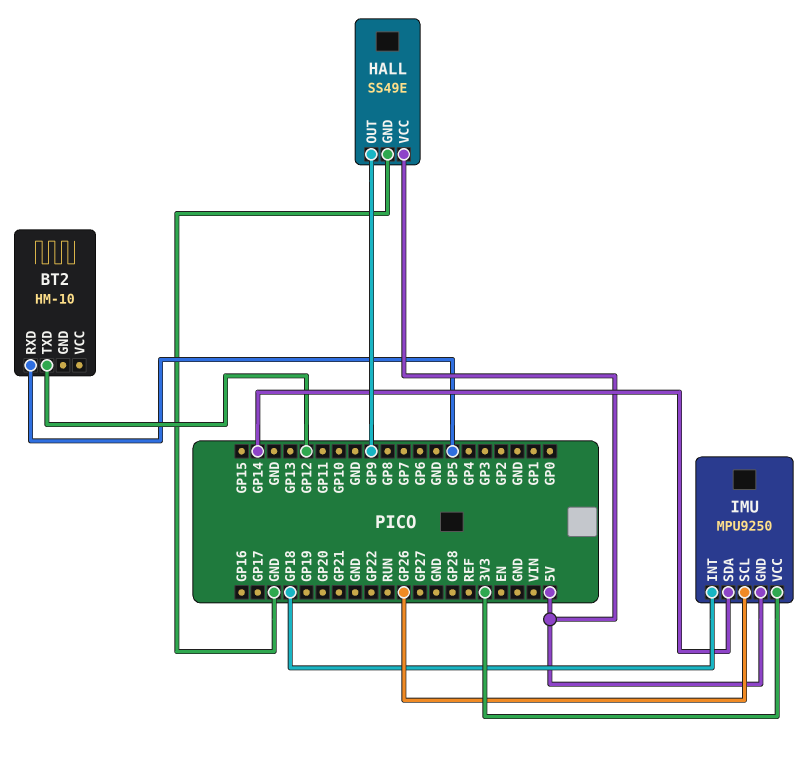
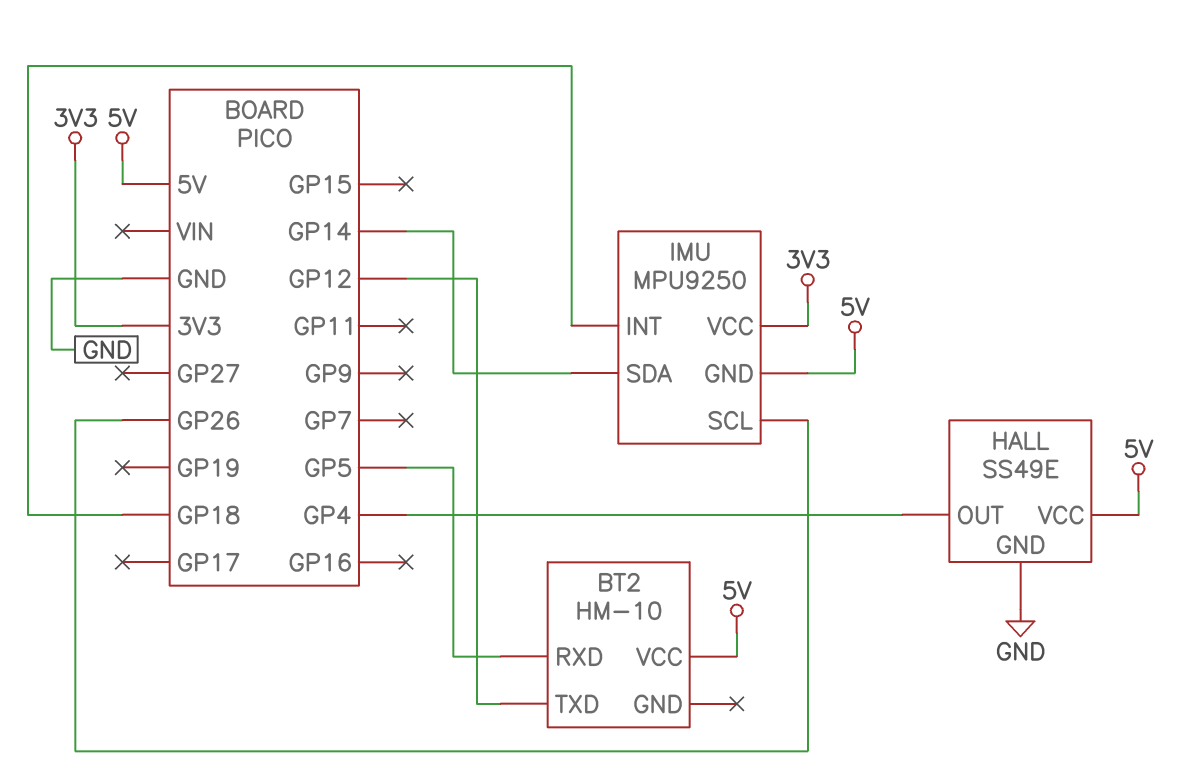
BT2 pin VCC: none -> 5V
HALL pin OUT: GP9 -> GP4

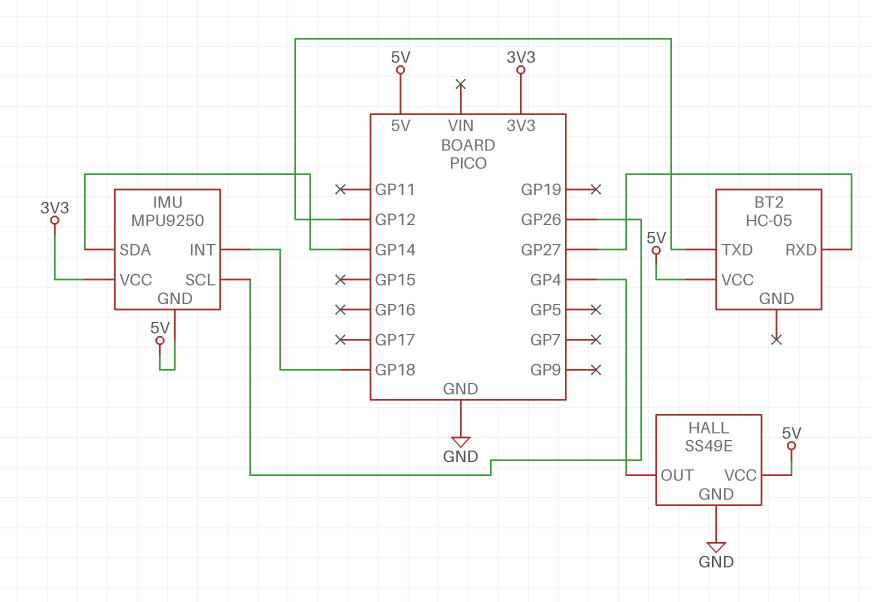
BT2: HM-10 -> HC-05
BT2 pin RXD: GP5 -> GP27

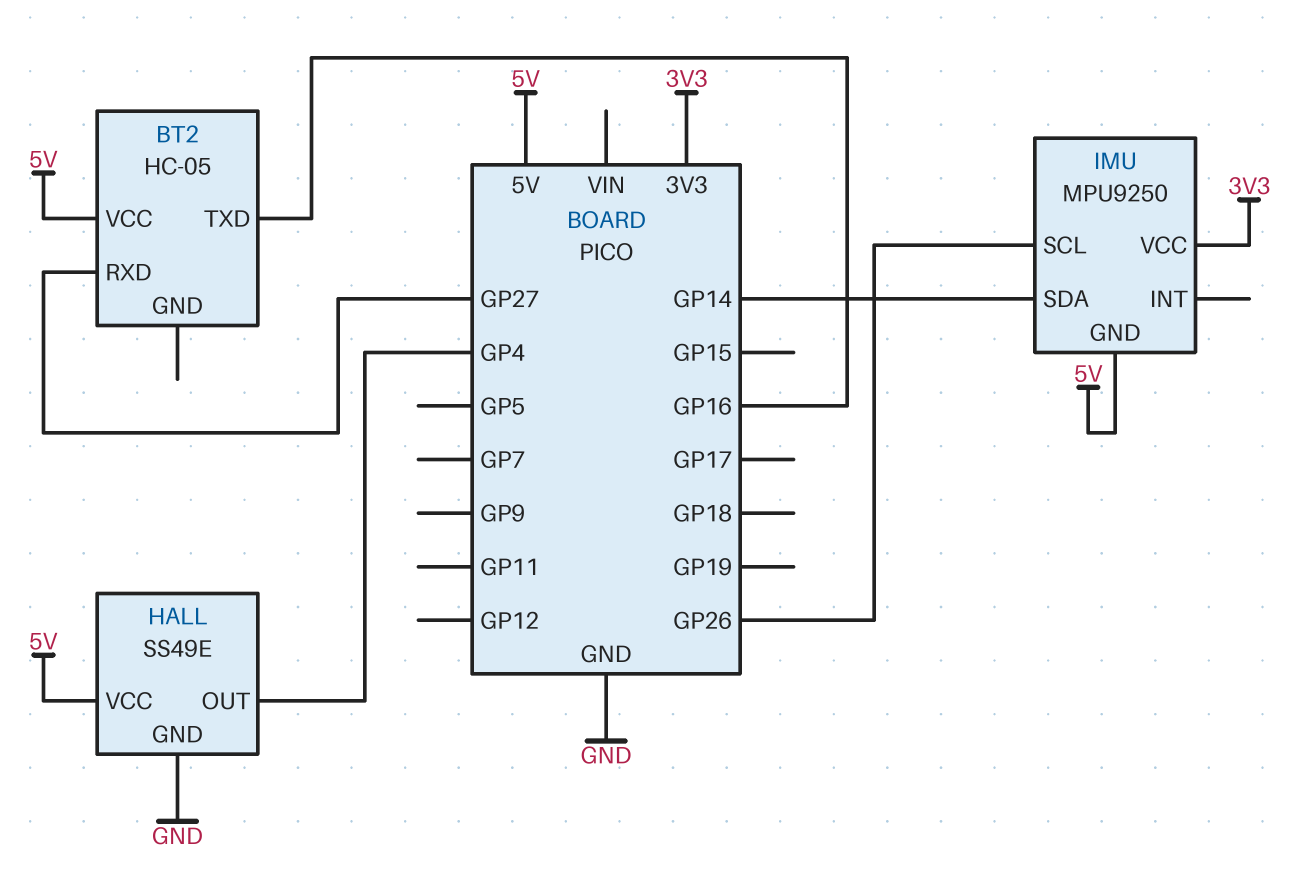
BT2 pin TXD: GP12 -> GP16
IMU pin INT: GP18 -> none

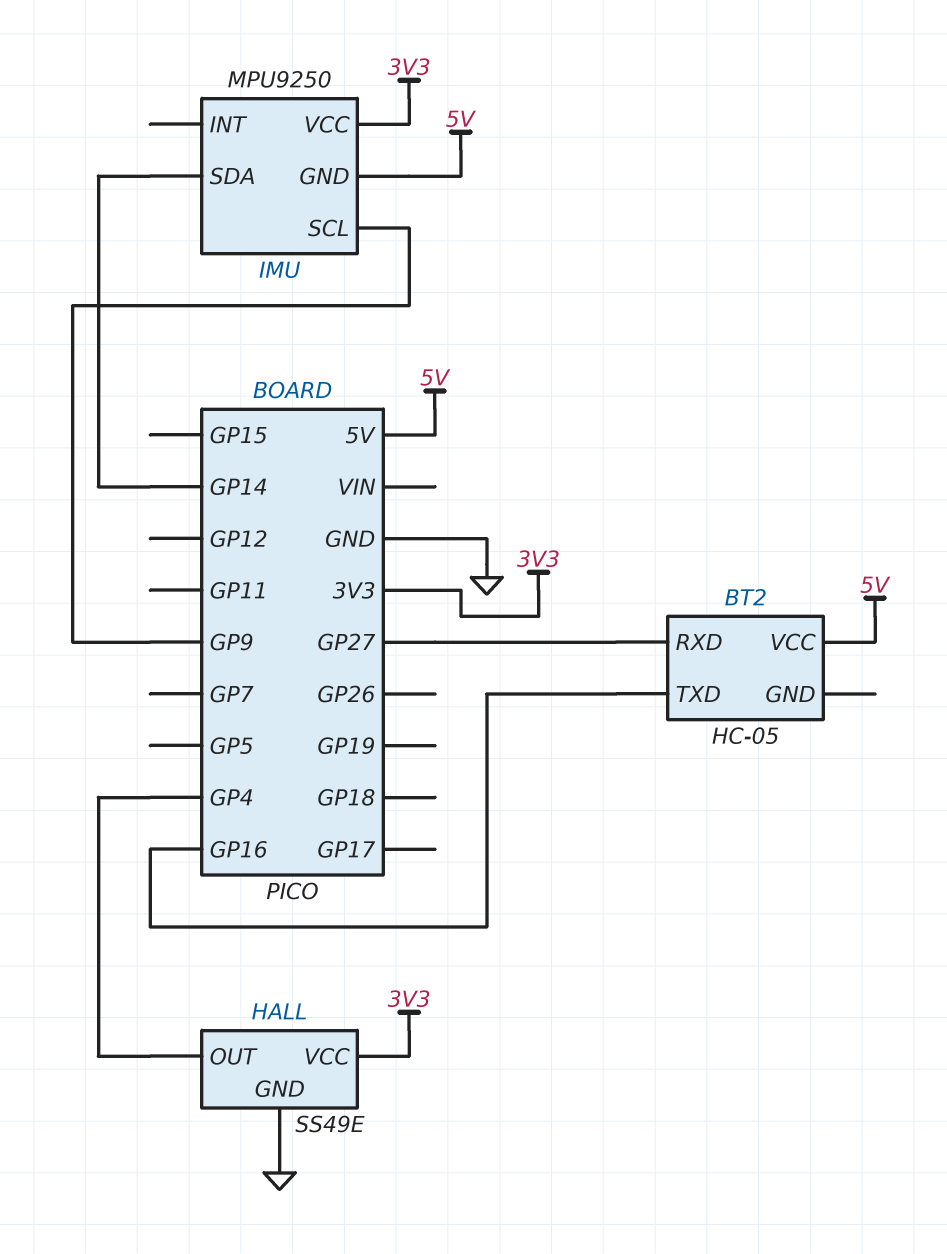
HALL pin VCC: 5V -> 3V3
IMU pin SCL: GP26 -> GP9

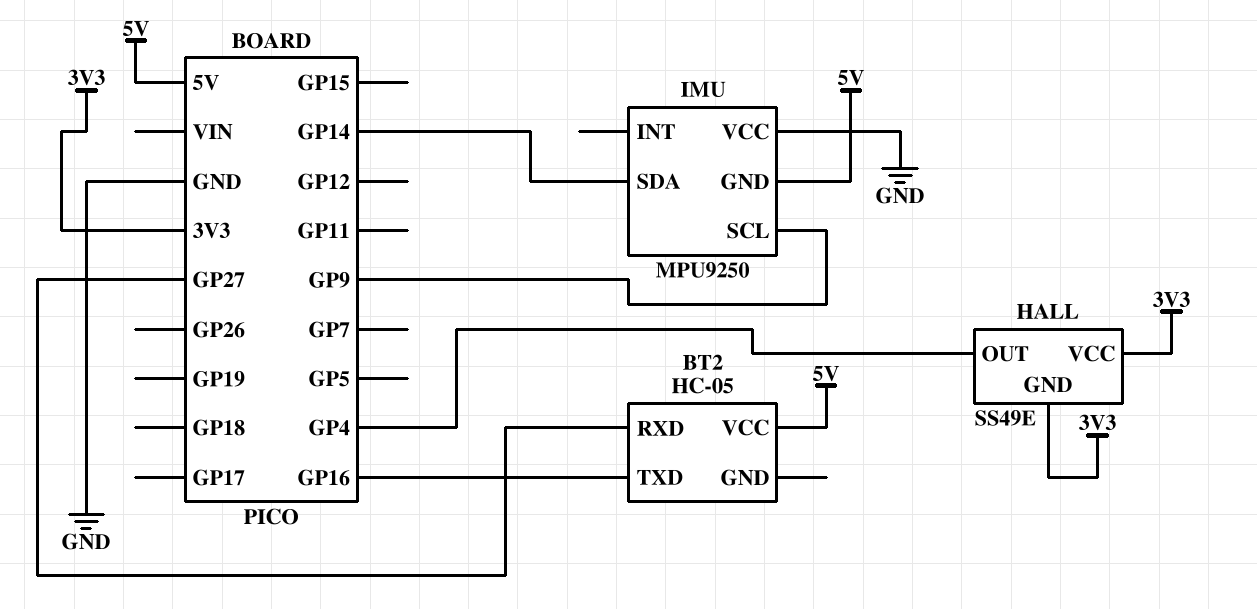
HALL pin GND: GND -> 3V3
IMU pin VCC: 3V3 -> GND

